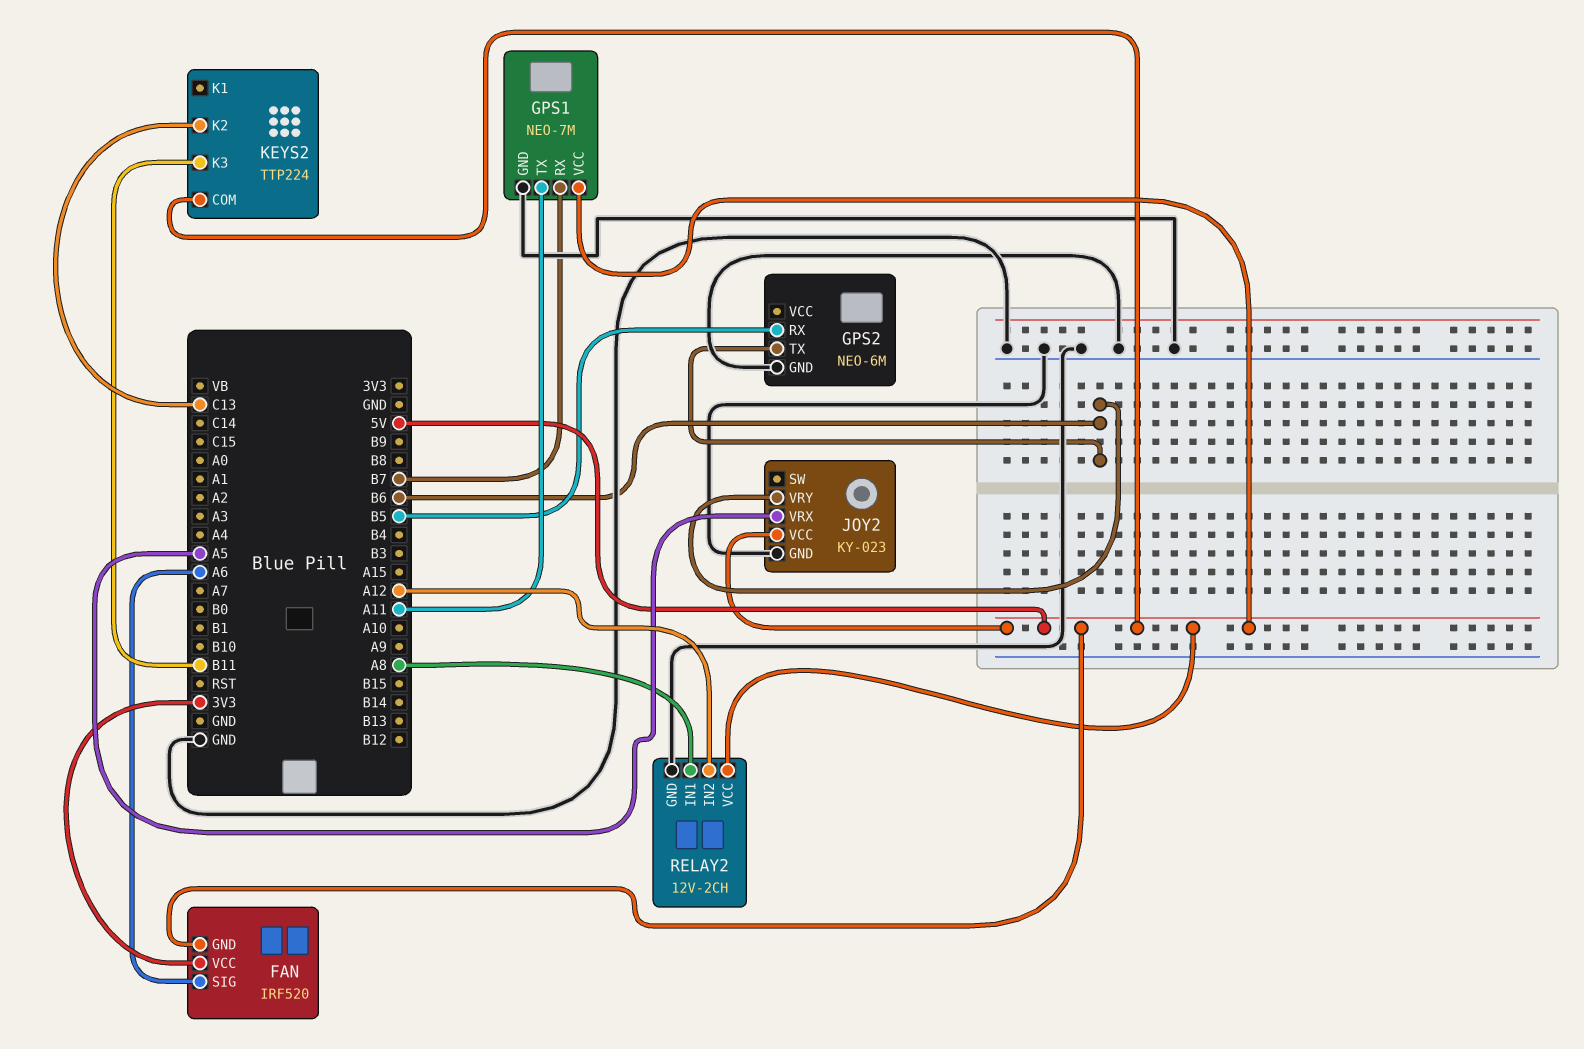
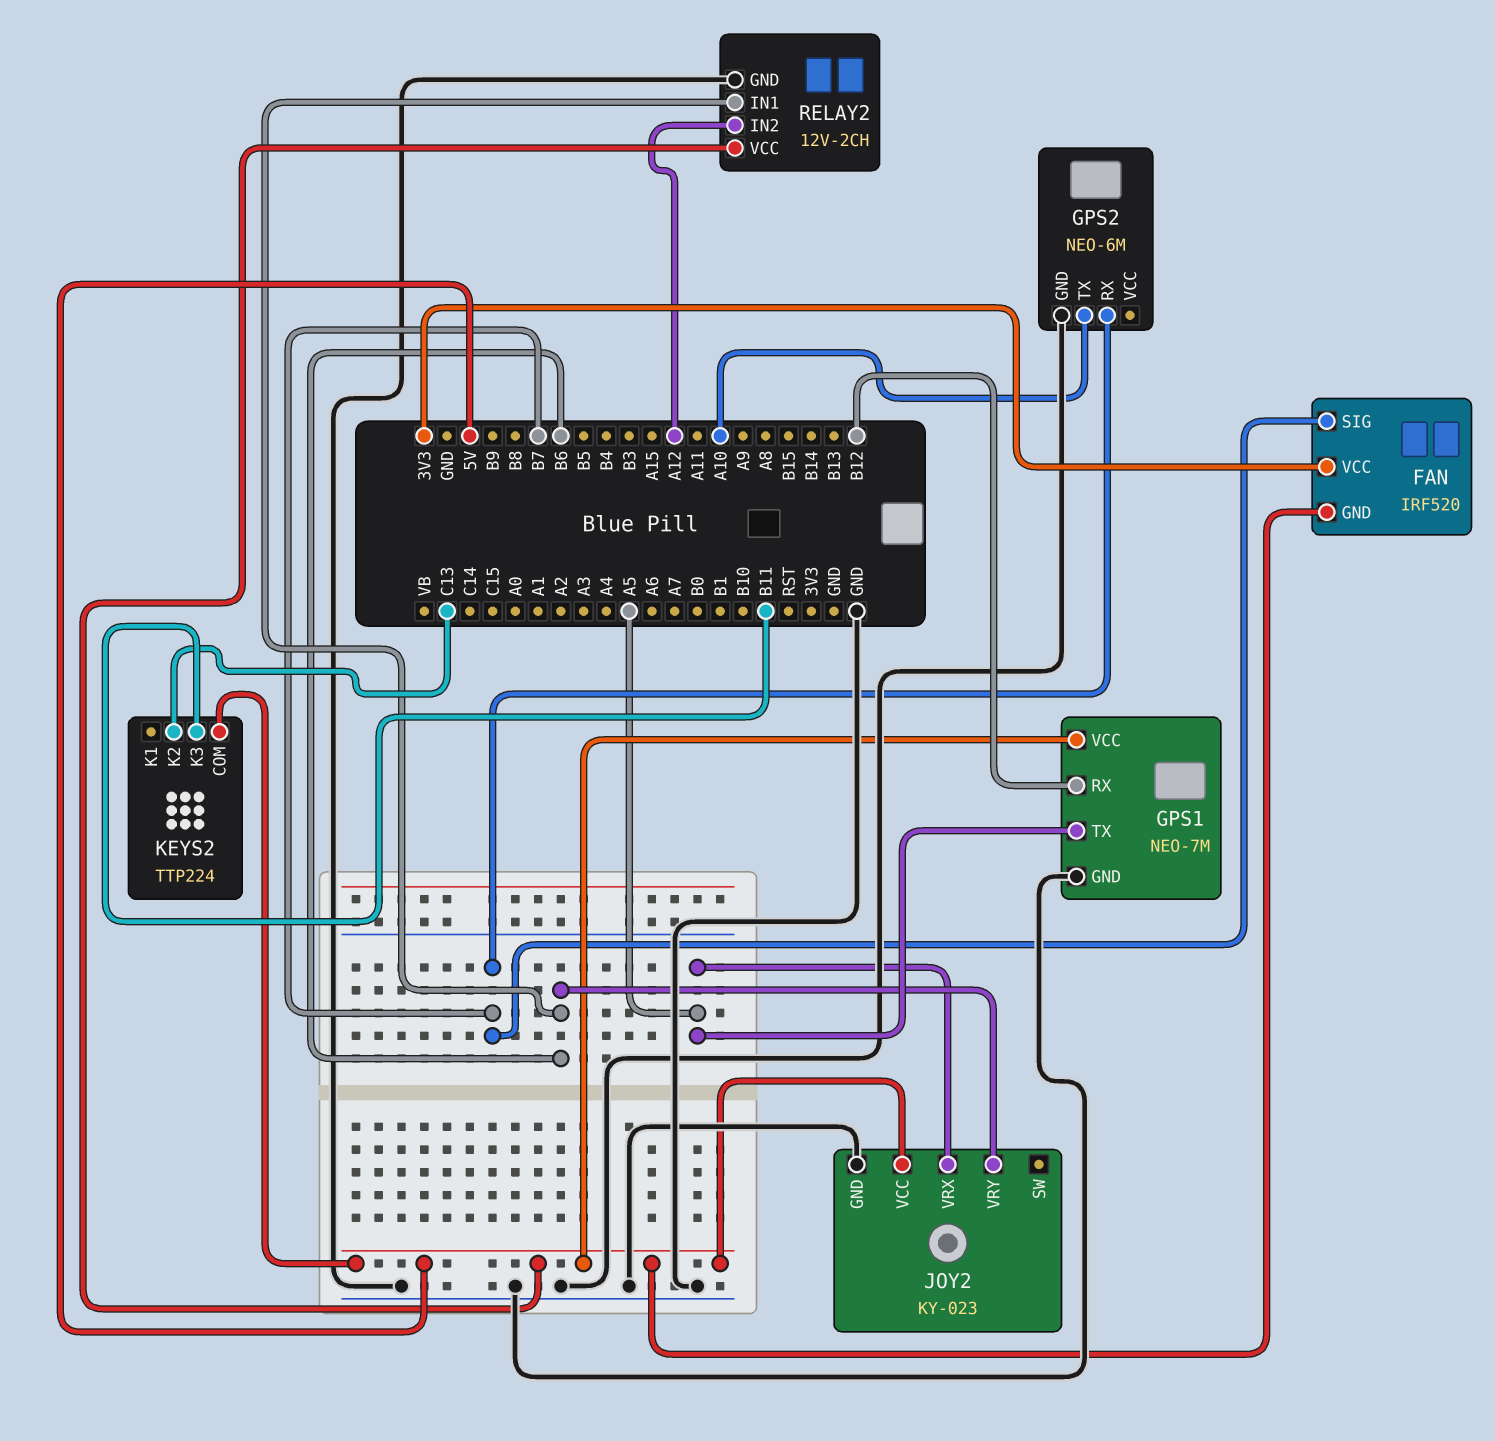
FAN pin SIG: A6 -> B7
GPS1 pin RX: B7 -> B12
GPS1 pin TX: A11 -> A5
GPS2 pin RX: B5 -> B7
GPS2 pin TX: B6 -> A10
RELAY2 pin IN1: A8 -> B6

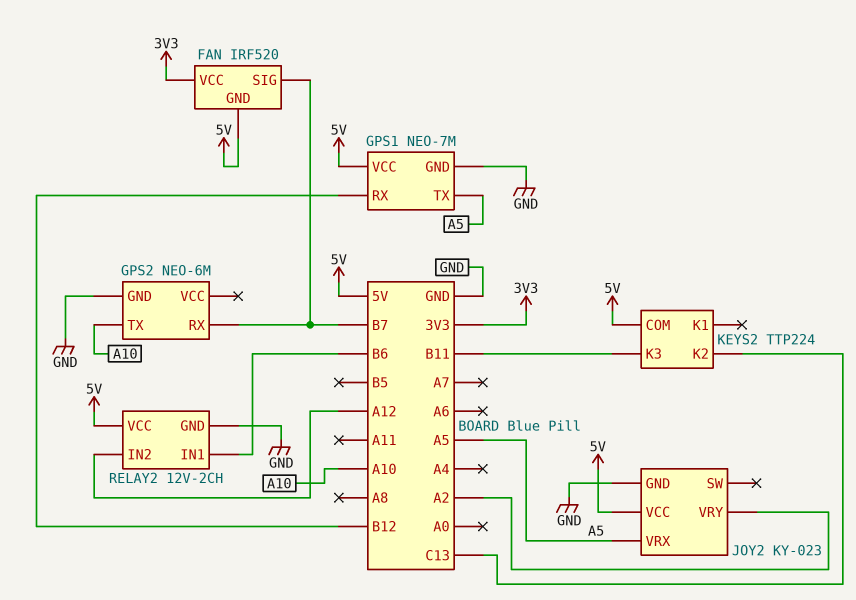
JOY2 pin VRY: B6 -> A2

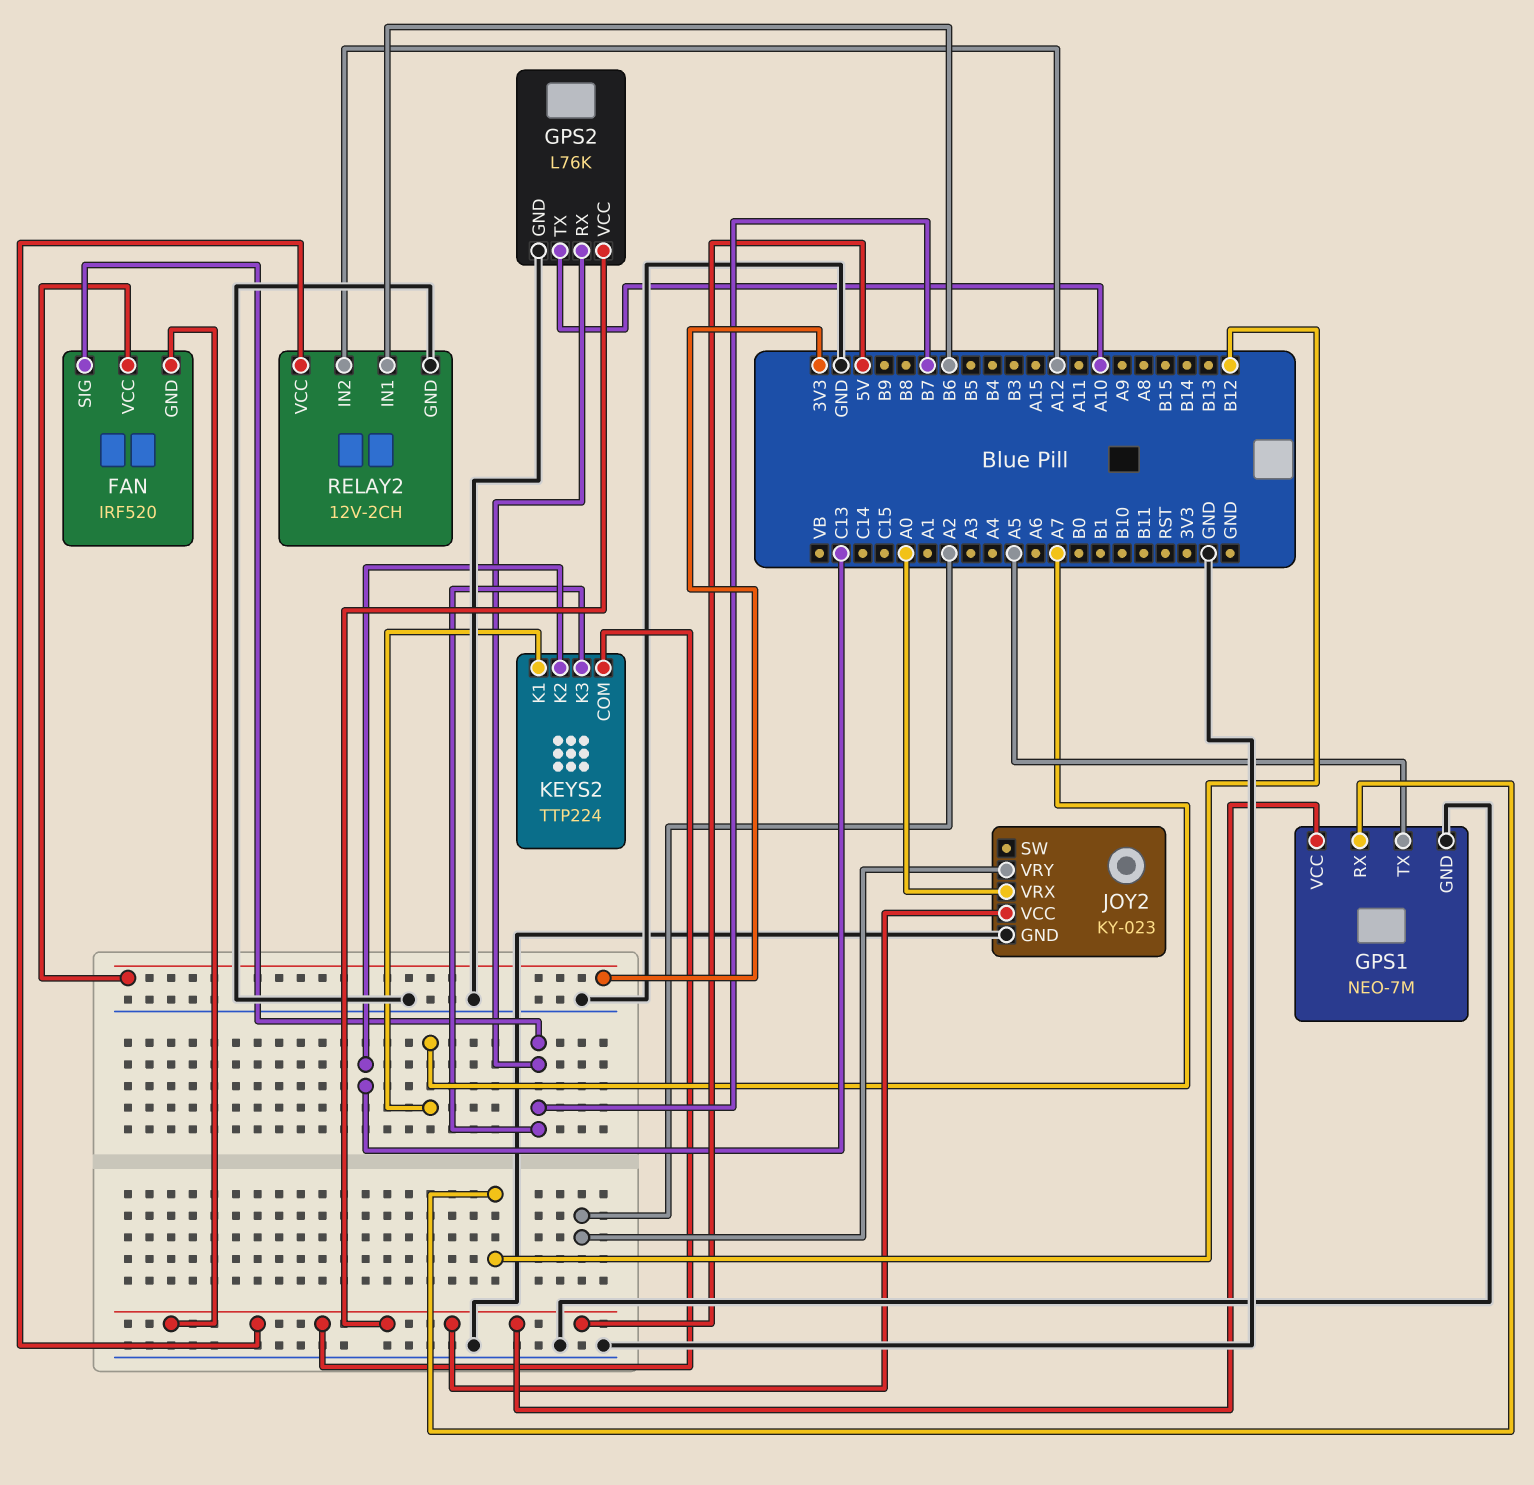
GPS2: NEO-6M -> L76K
GPS2 pin VCC: none -> 5V
JOY2 pin VRX: A5 -> A0
KEYS2 pin K1: none -> A7
KEYS2 pin K3: B11 -> B7

